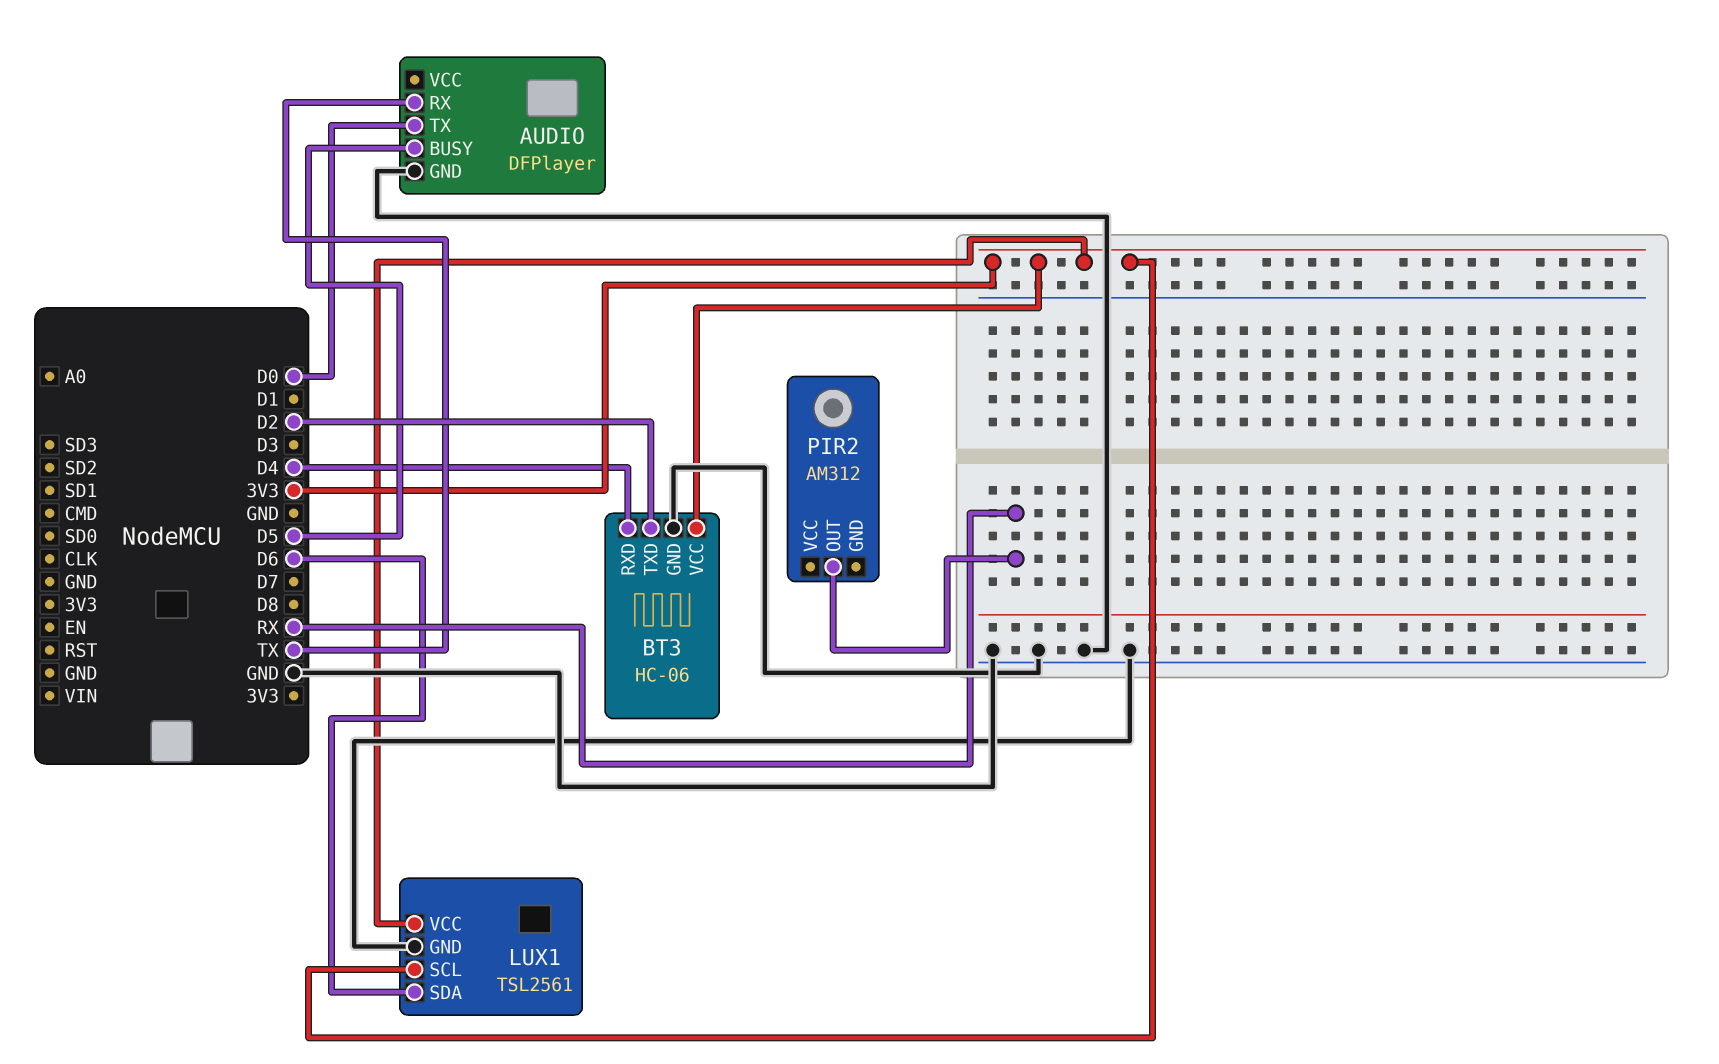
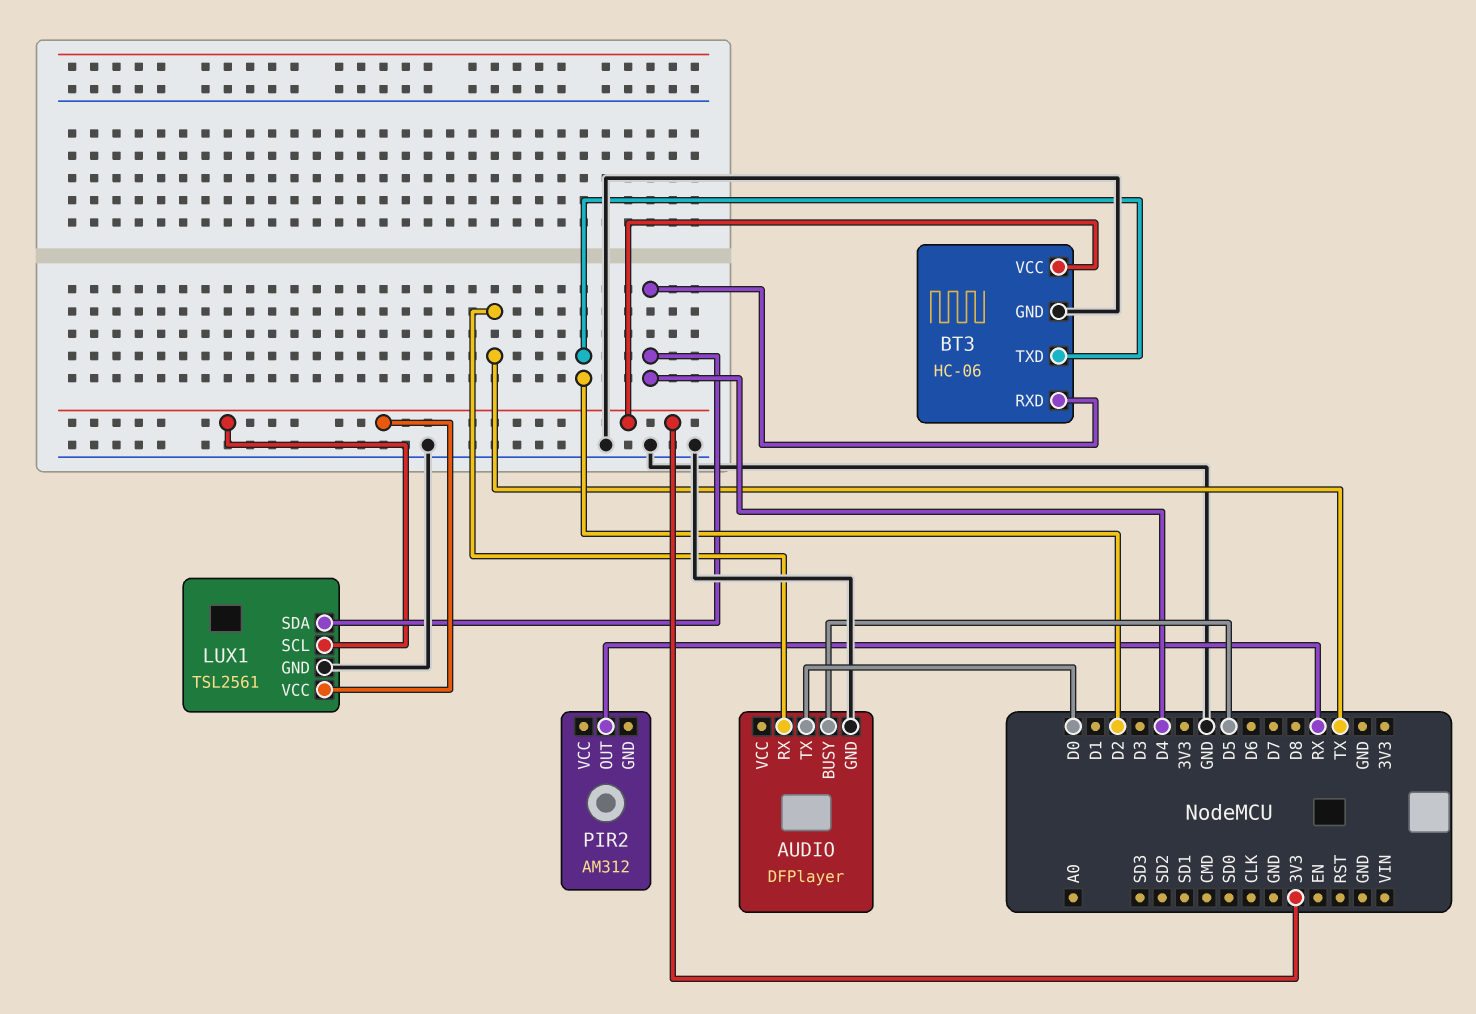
LUX1 pin SDA: D6 -> D4

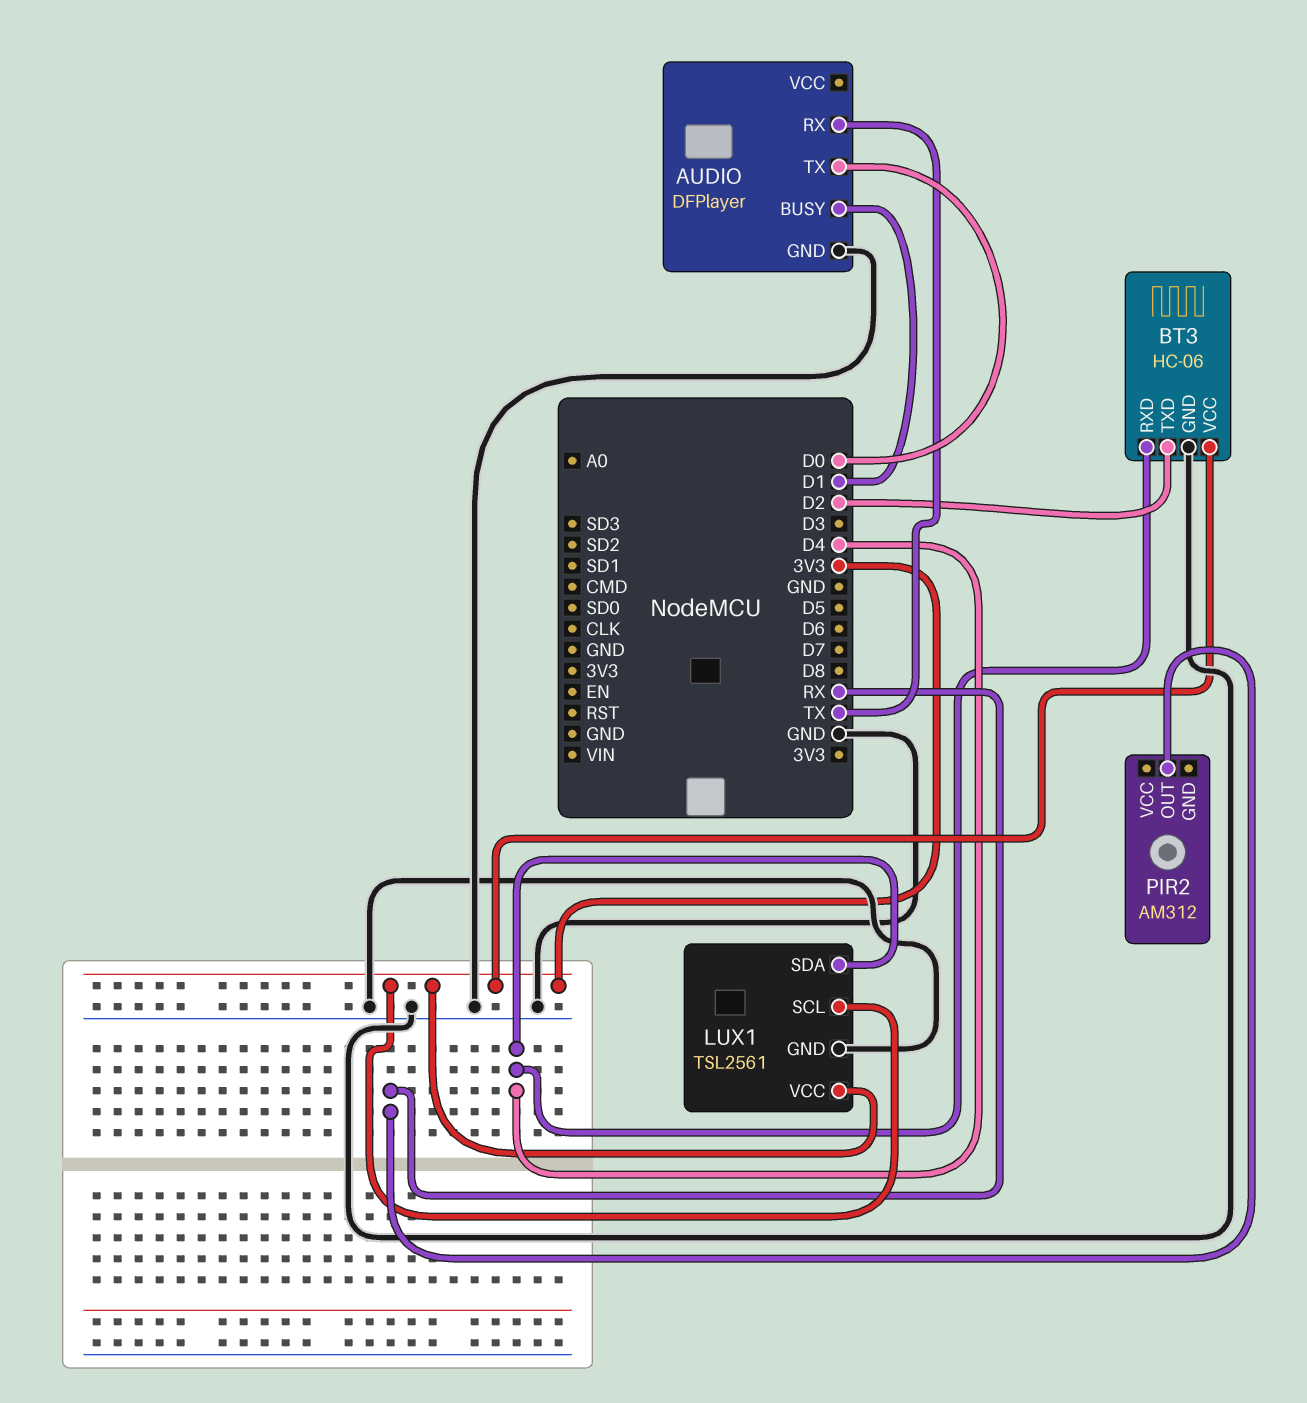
AUDIO pin BUSY: D5 -> D1

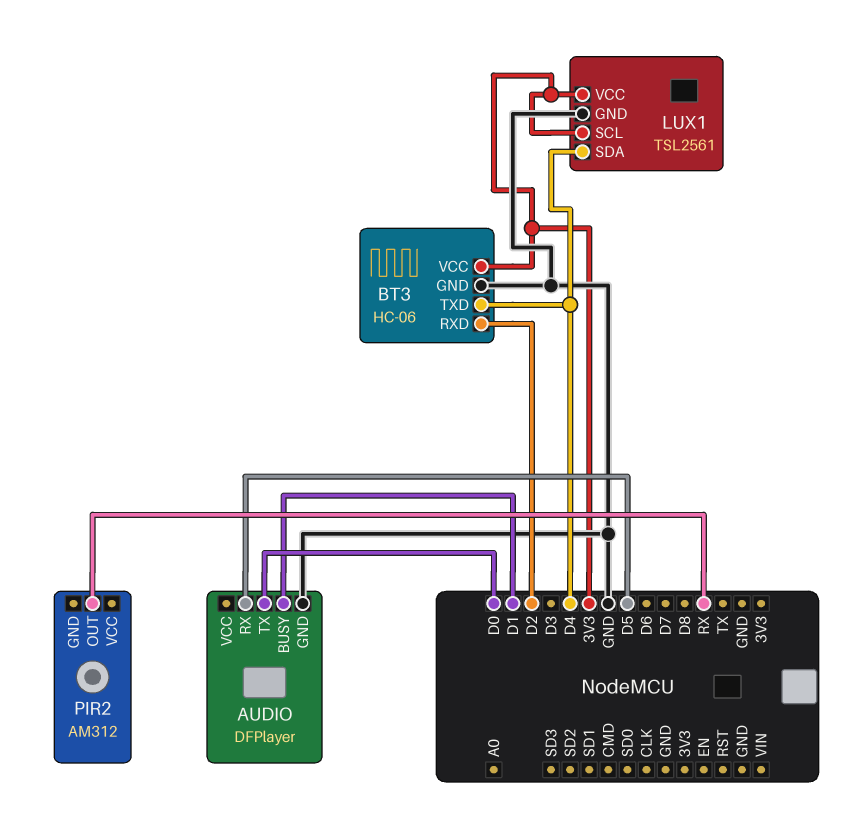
AUDIO pin RX: TX -> D5
BT3 pin RXD: D4 -> D2
BT3 pin TXD: D2 -> D4

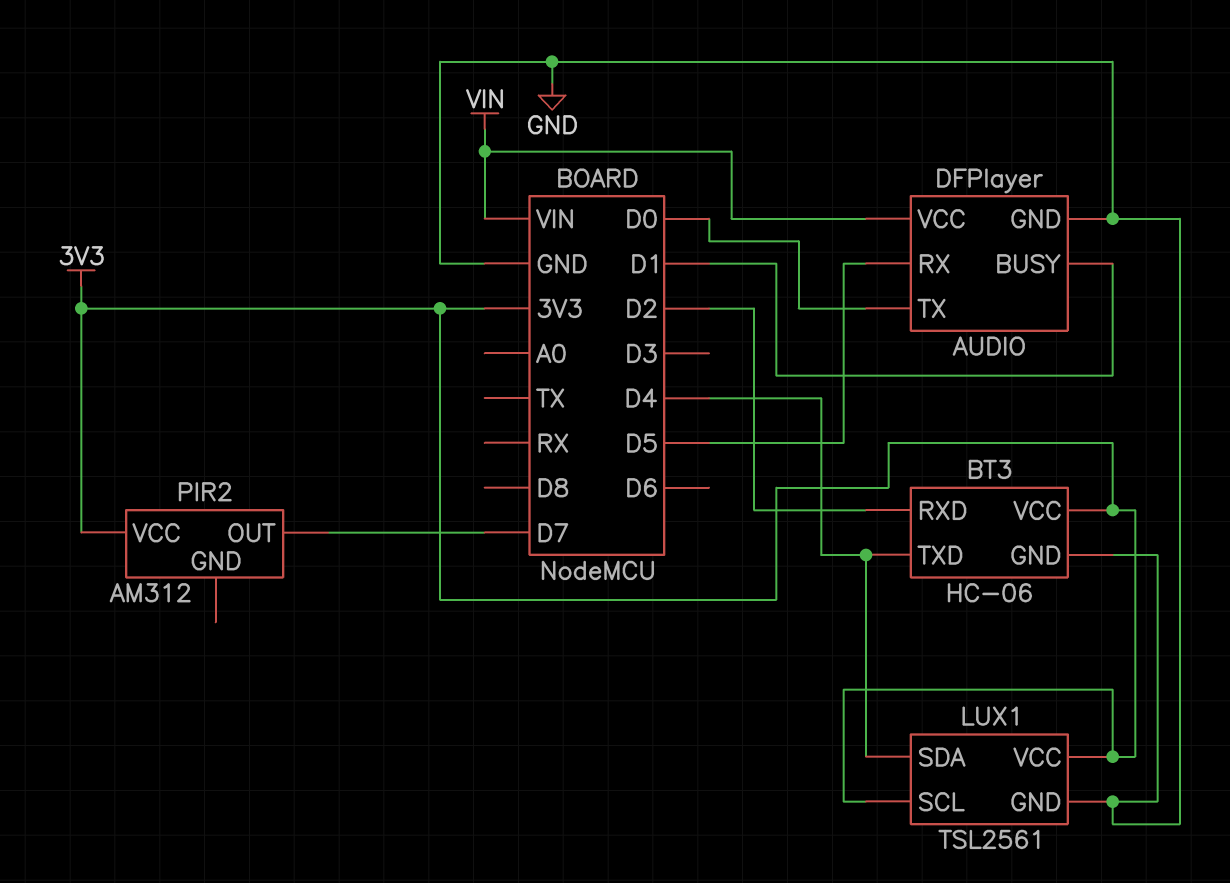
AUDIO pin VCC: none -> VIN
PIR2 pin OUT: RX -> D7
PIR2 pin VCC: none -> 3V3

